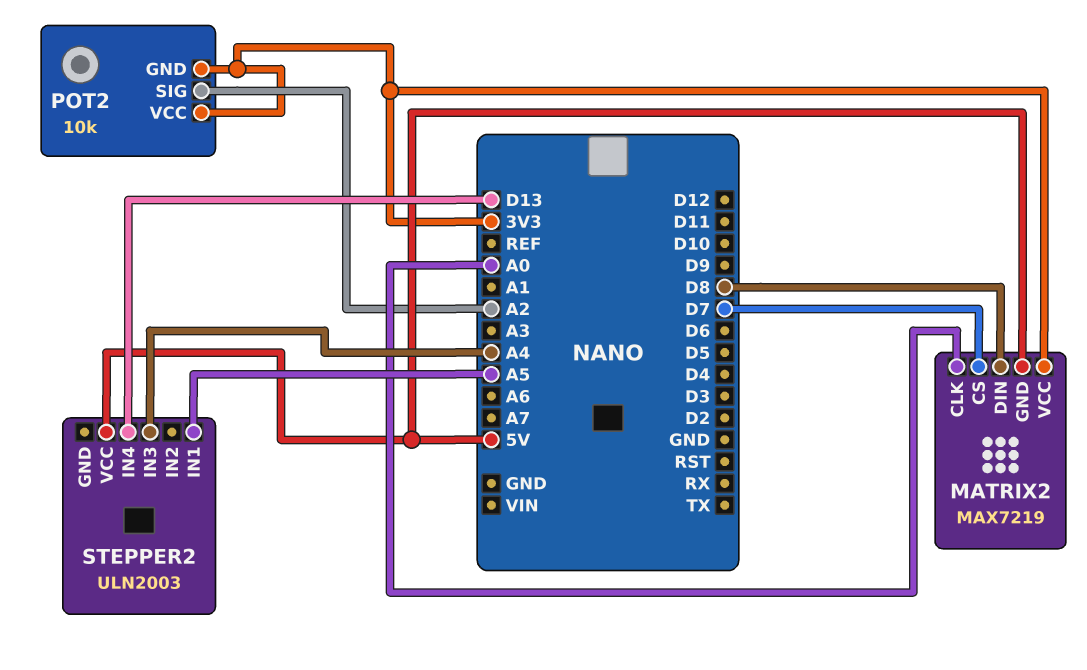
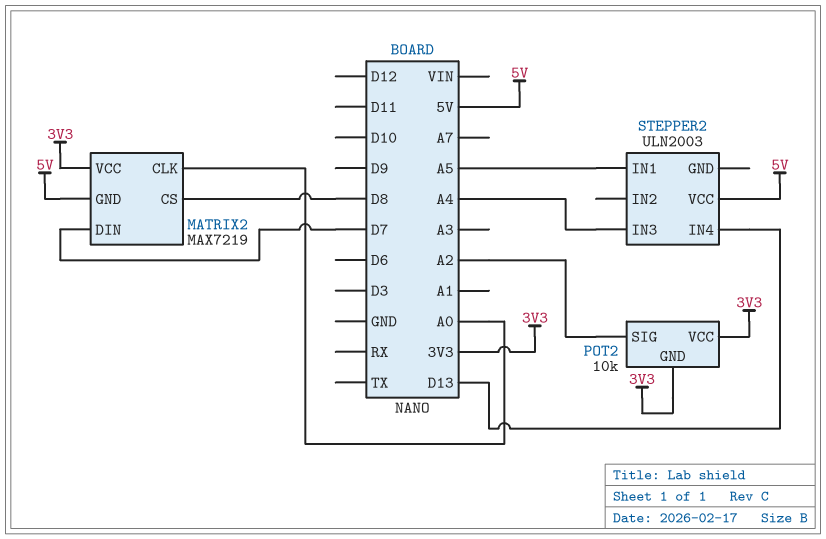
MATRIX2 pin CS: D7 -> D8
MATRIX2 pin DIN: D8 -> D7

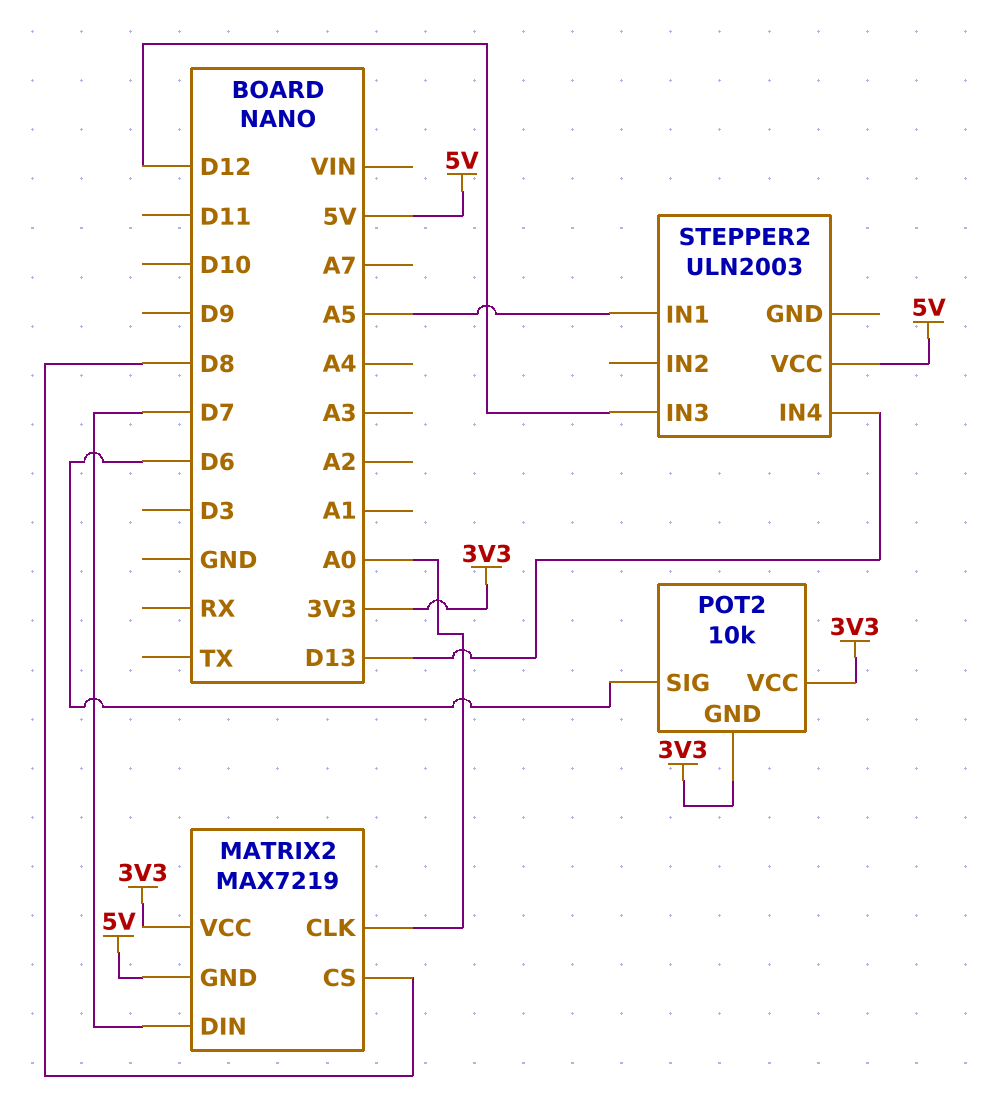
POT2 pin SIG: A2 -> D6
STEPPER2 pin IN3: A4 -> D12

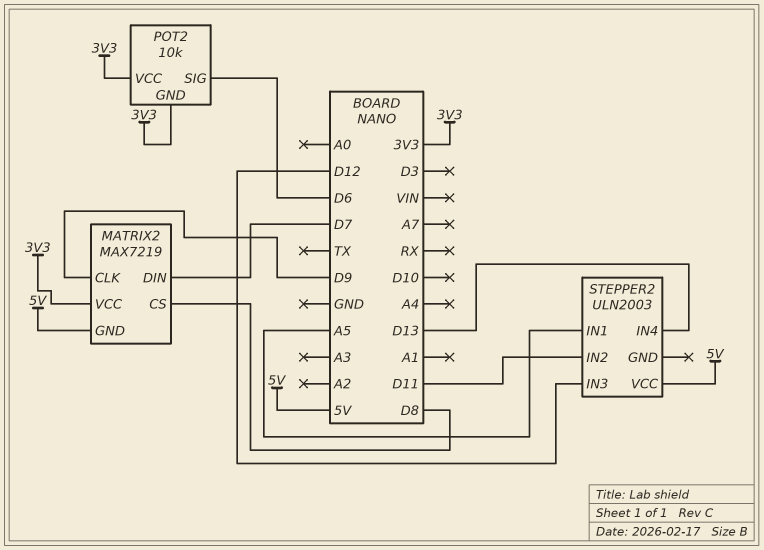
MATRIX2 pin CLK: A0 -> D9
STEPPER2 pin IN2: none -> D11

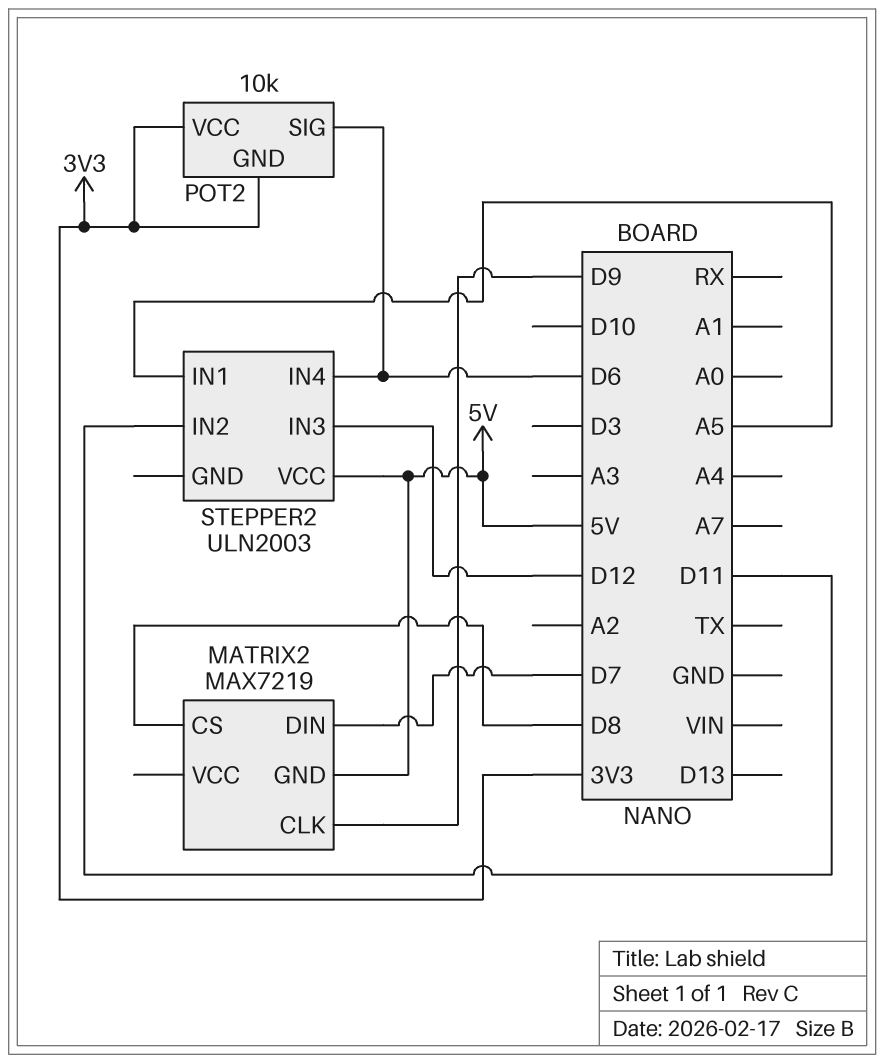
MATRIX2 pin VCC: 3V3 -> none
STEPPER2 pin IN4: D13 -> D6

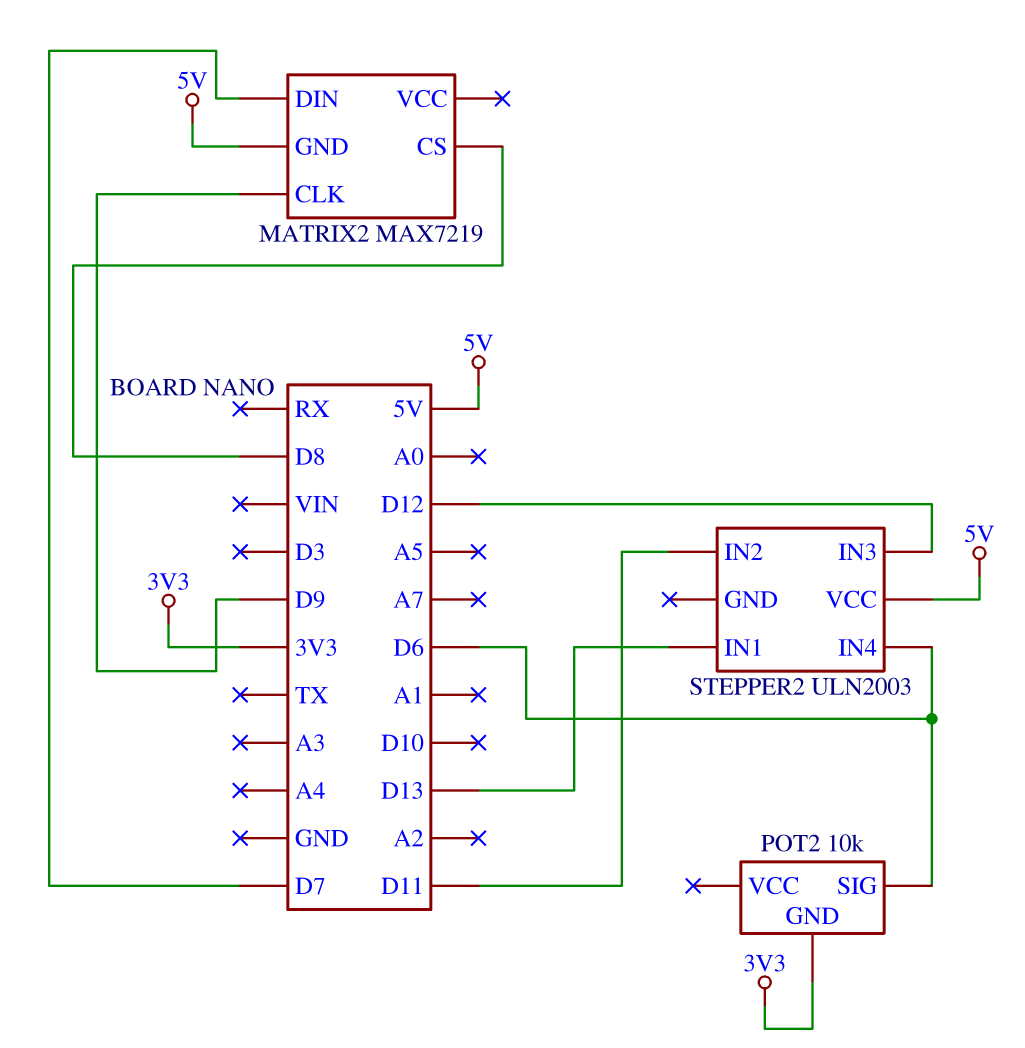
POT2 pin VCC: 3V3 -> none
STEPPER2 pin IN1: A5 -> D13

